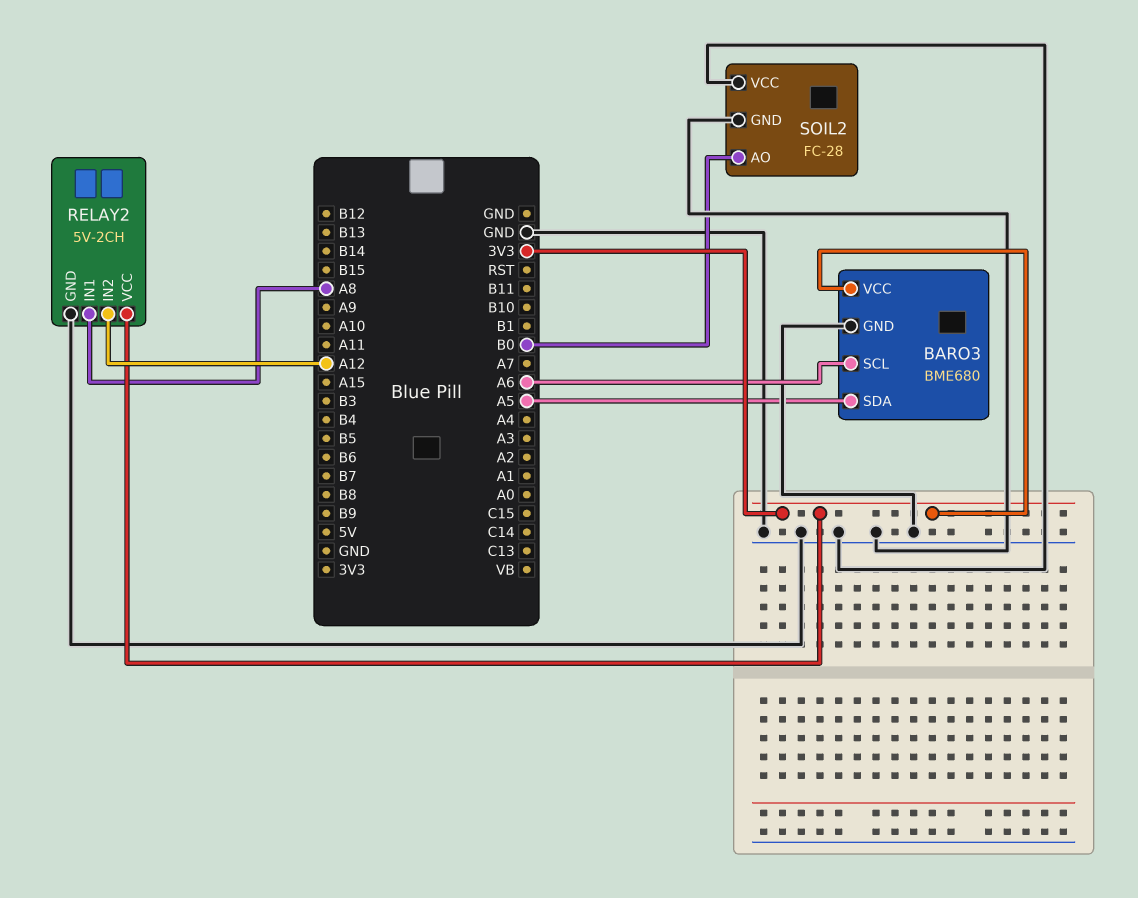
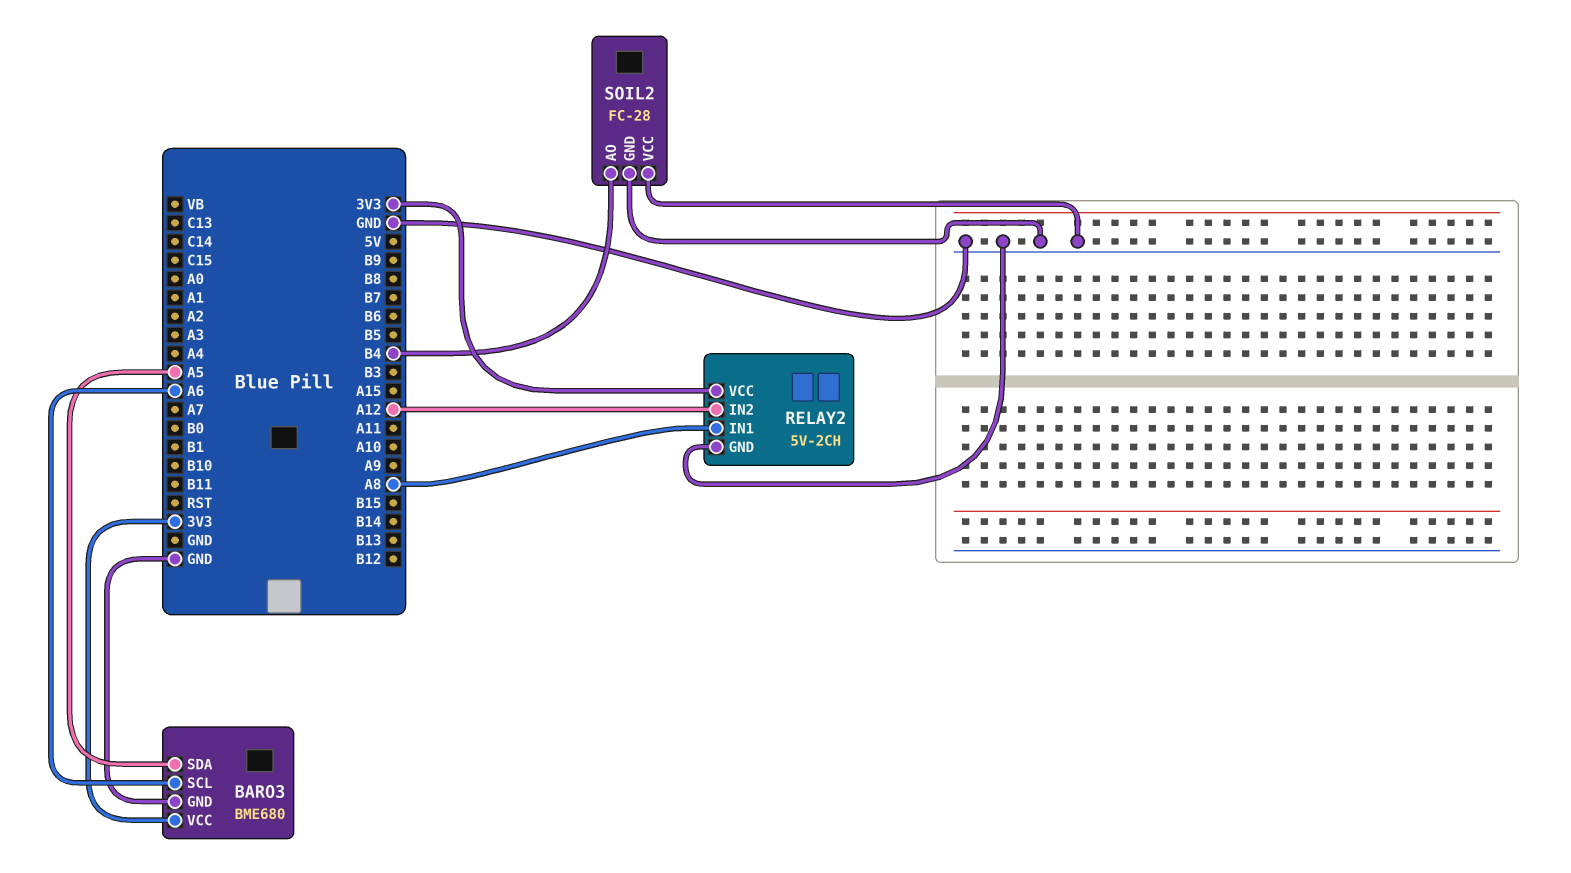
SOIL2 pin AO: B0 -> B4

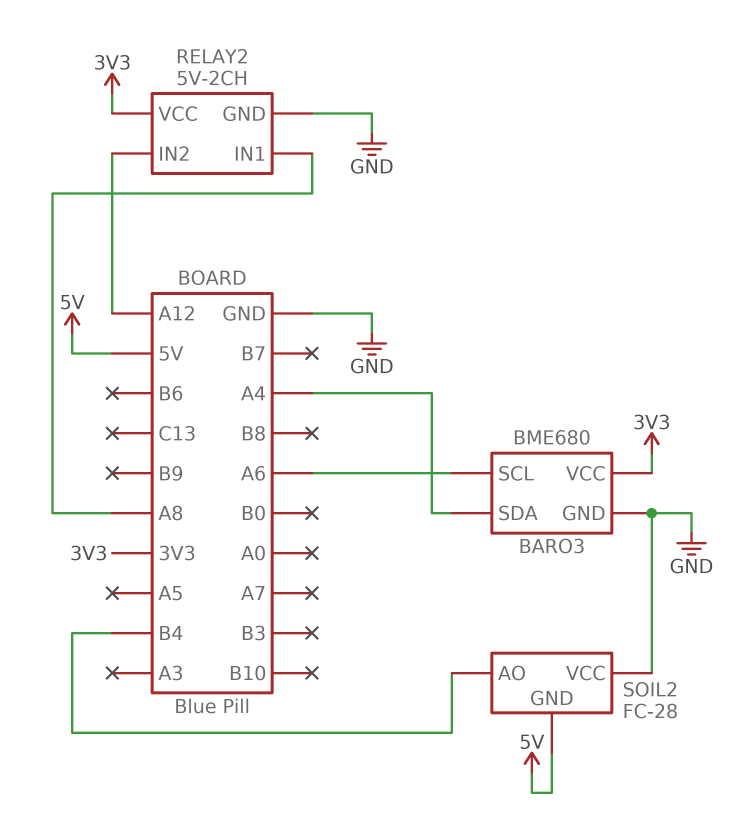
BARO3 pin SDA: A5 -> A4
SOIL2 pin GND: GND -> 5V

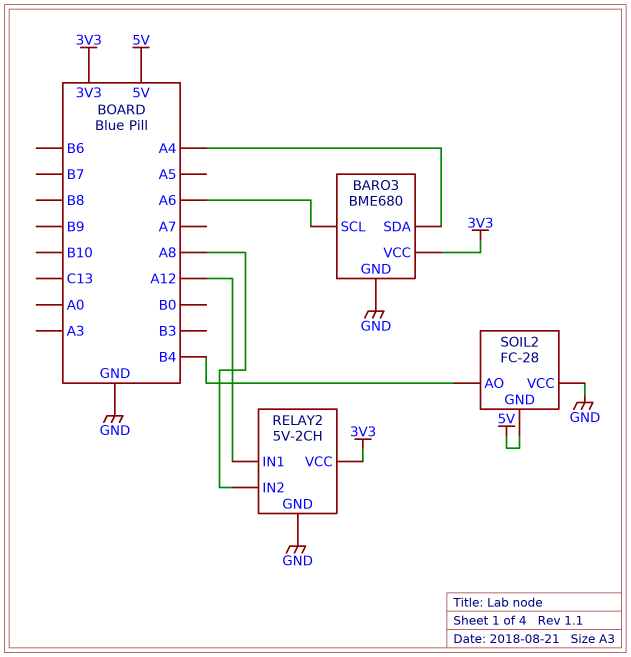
RELAY2 pin IN1: A8 -> A12
RELAY2 pin IN2: A12 -> A8

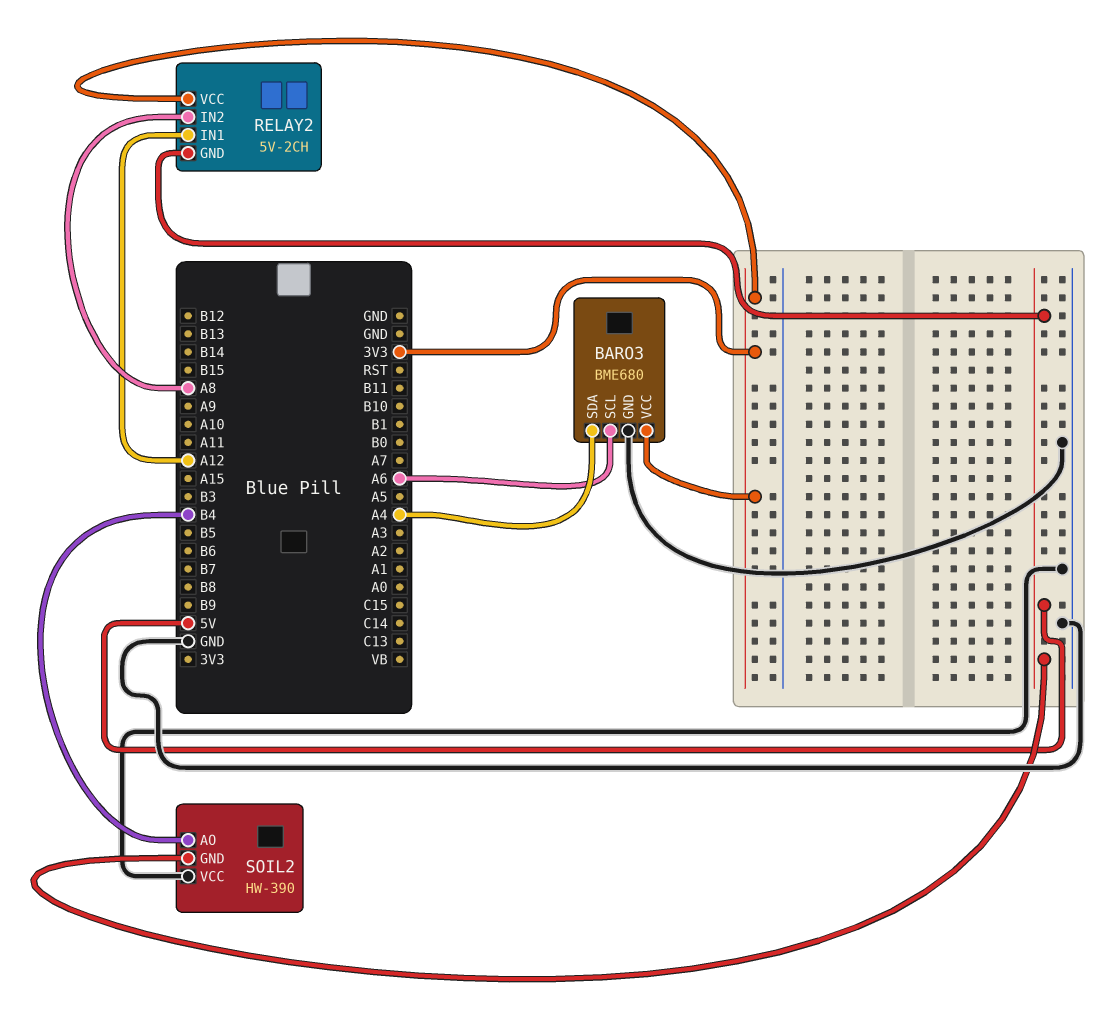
RELAY2 pin GND: GND -> 5V
SOIL2: FC-28 -> HW-390

